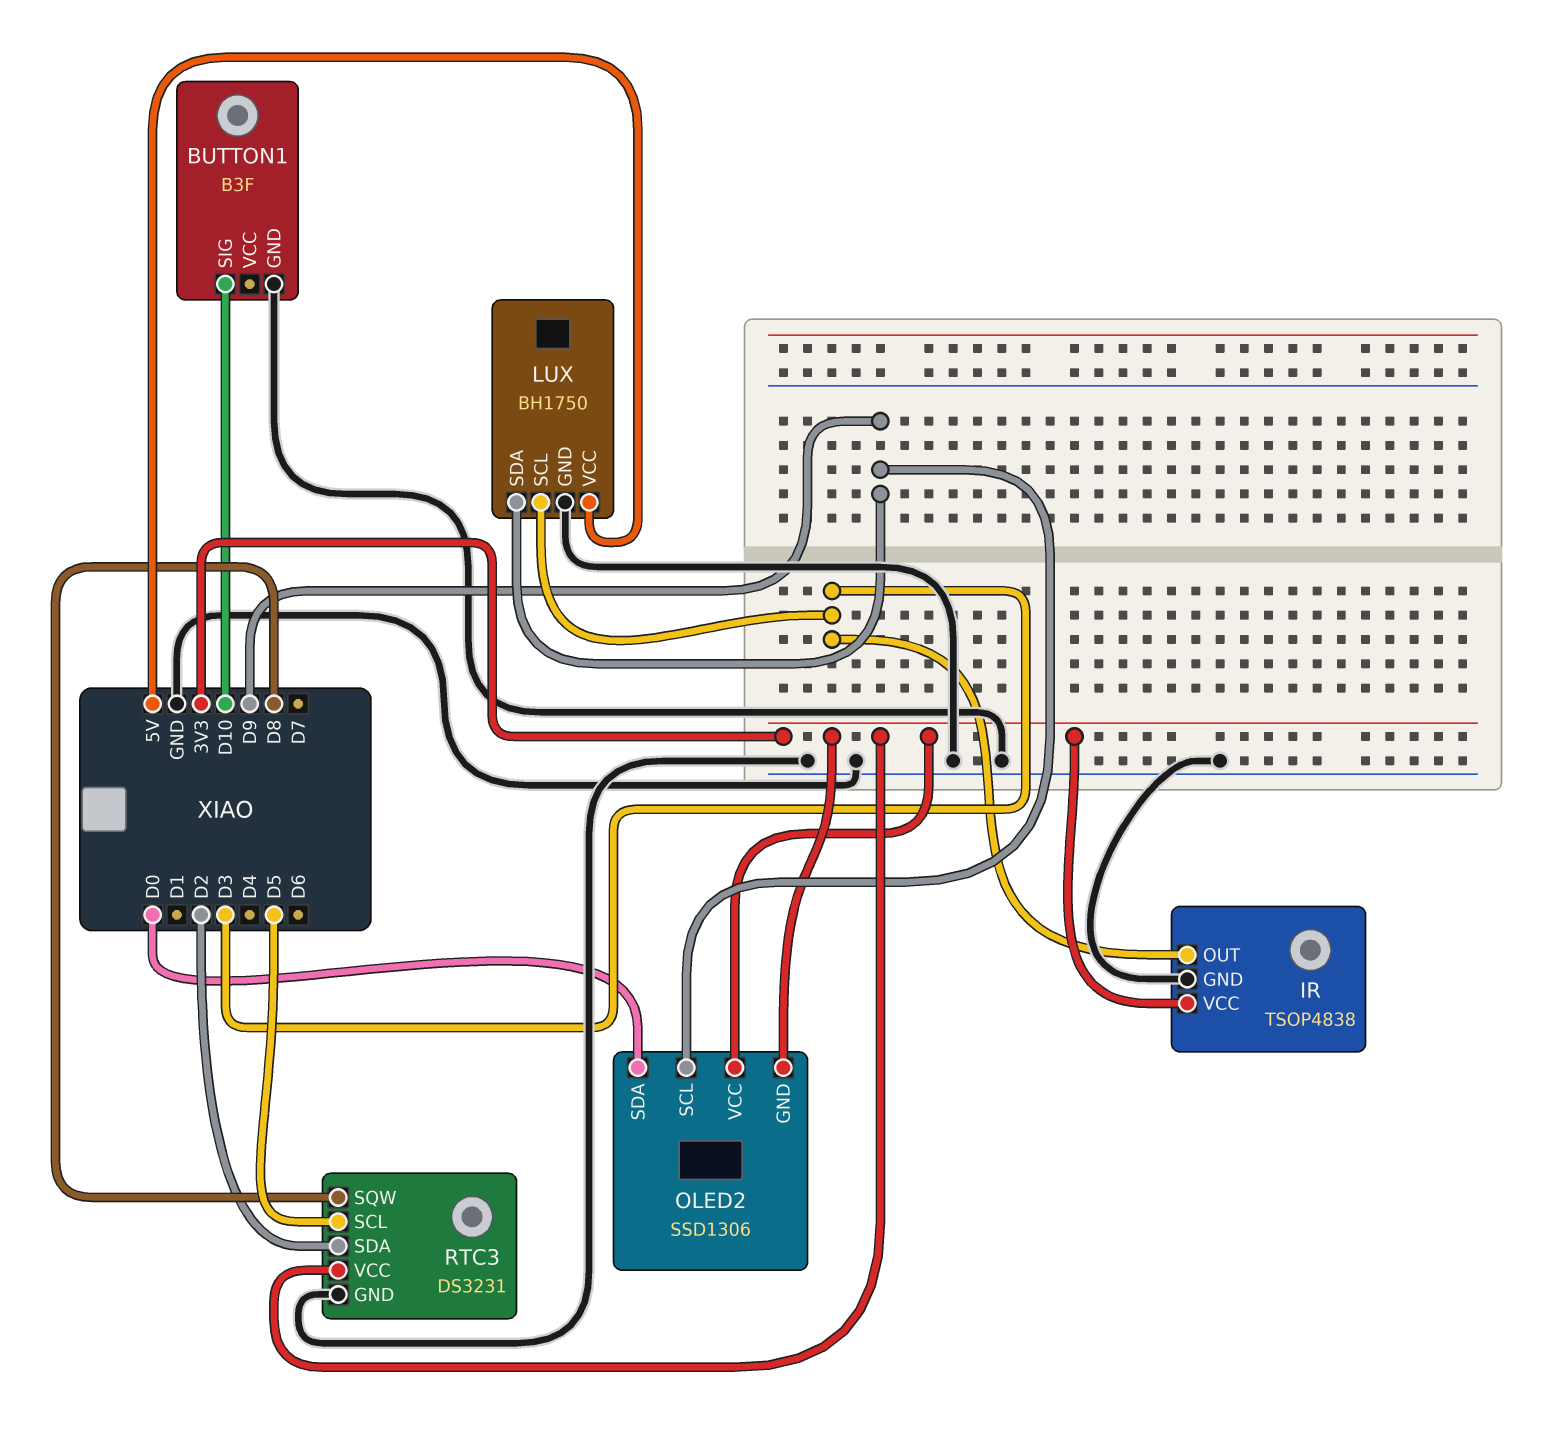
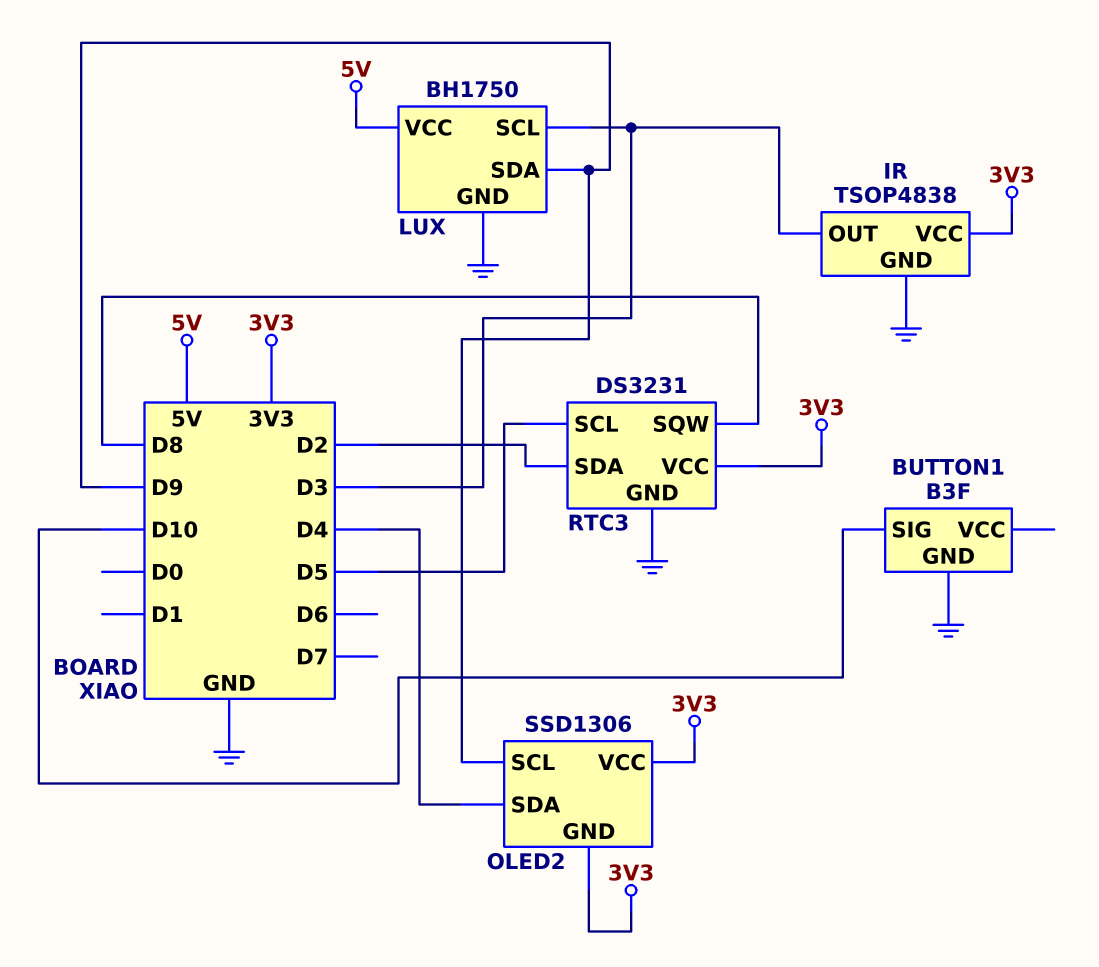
OLED2 pin SDA: D0 -> D4

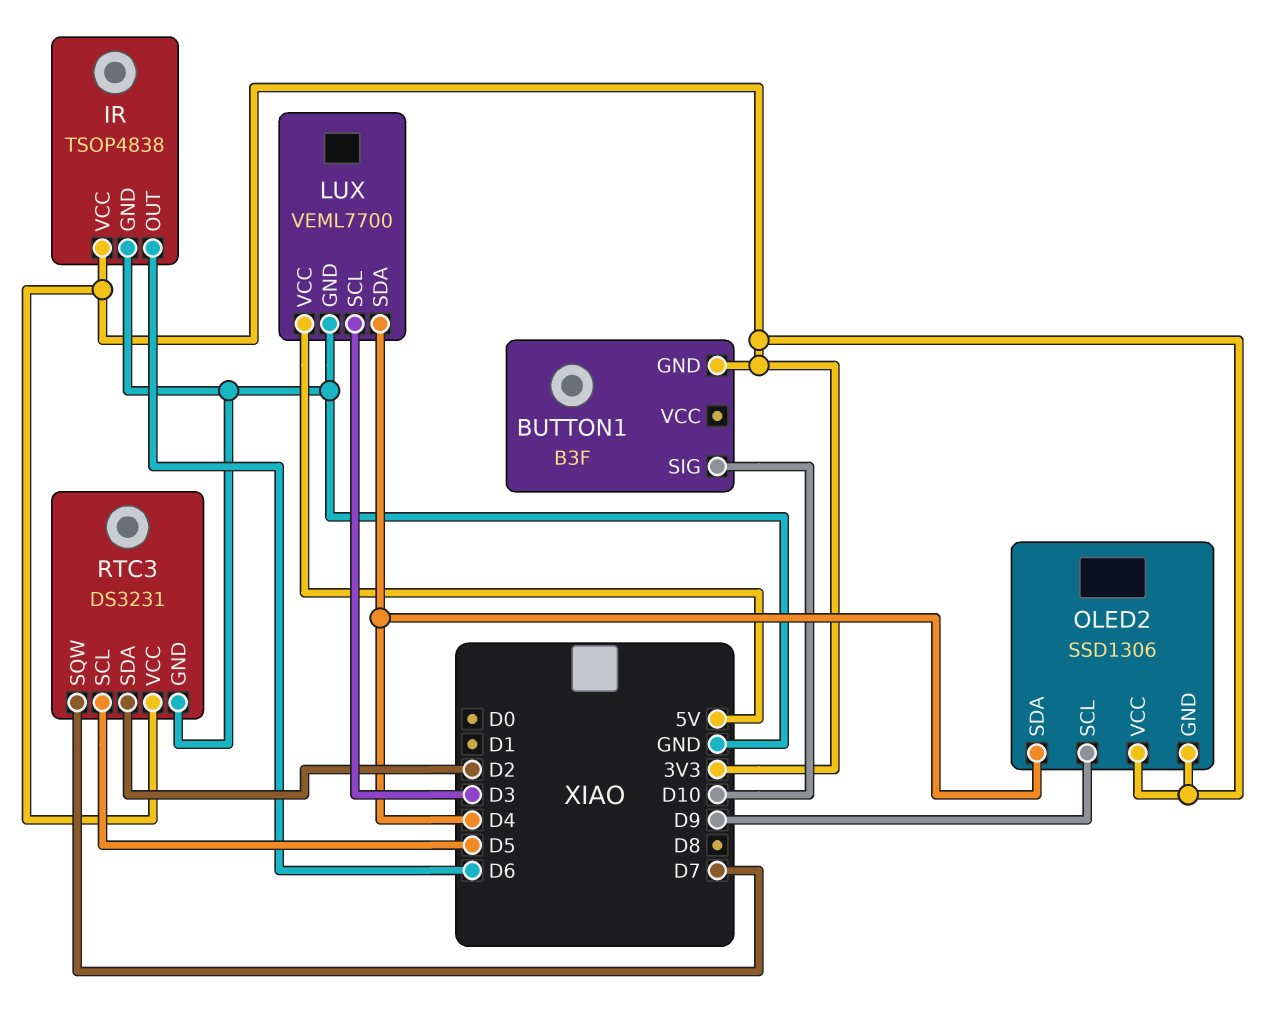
BUTTON1 pin GND: GND -> 3V3
IR pin OUT: D3 -> D6
LUX: BH1750 -> VEML7700
LUX pin SDA: D9 -> D4
RTC3 pin SQW: D8 -> D7

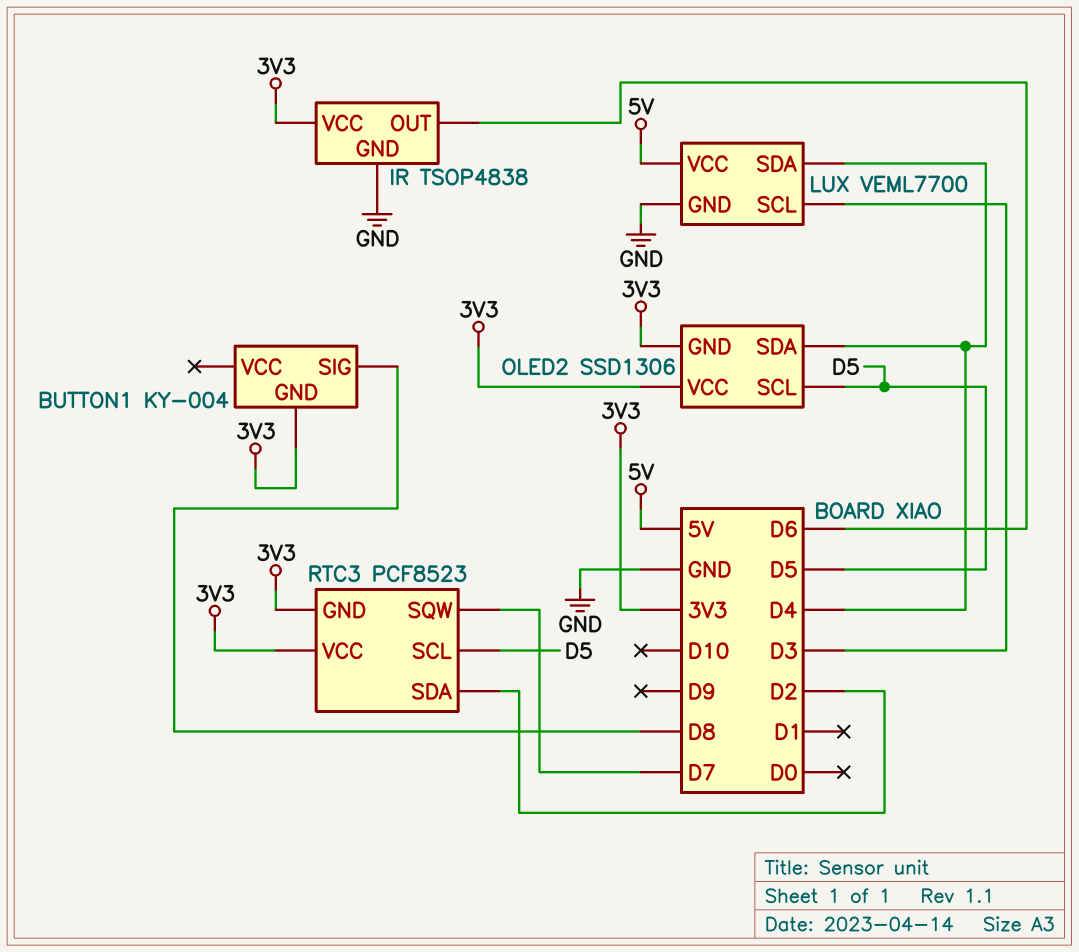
BUTTON1: B3F -> KY-004
BUTTON1 pin SIG: D10 -> D8
OLED2 pin SCL: D9 -> D5
RTC3: DS3231 -> PCF8523
RTC3 pin GND: GND -> 3V3

